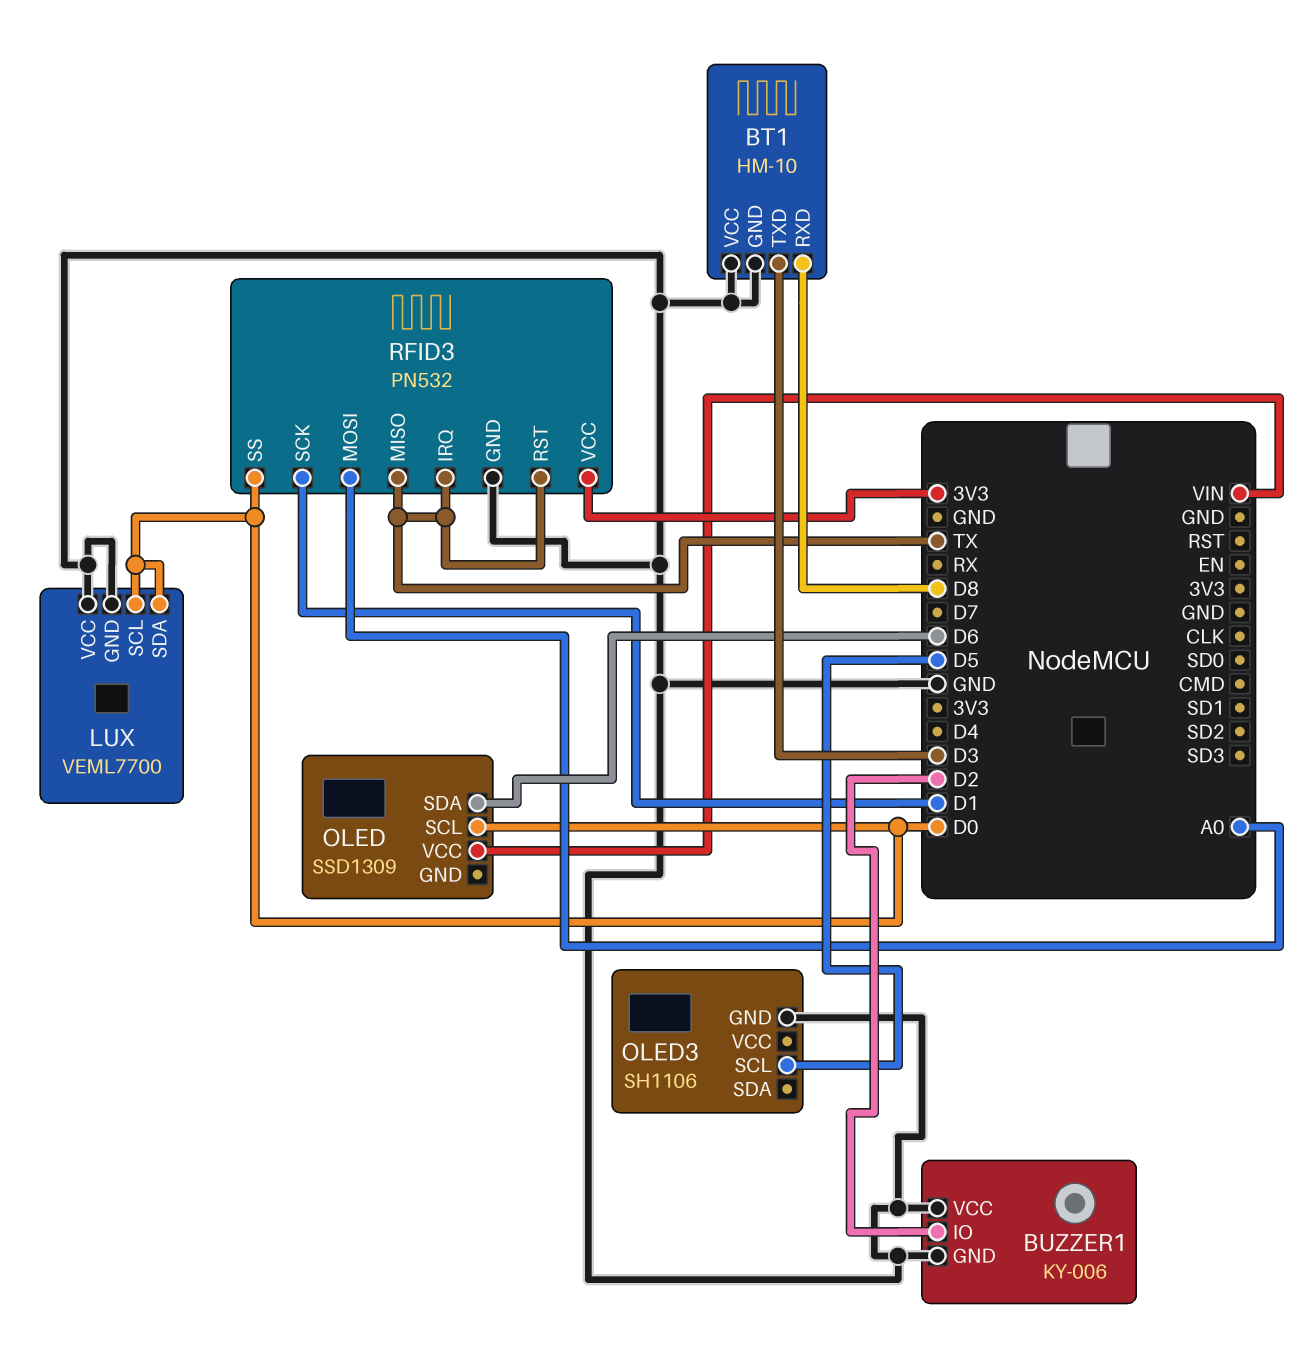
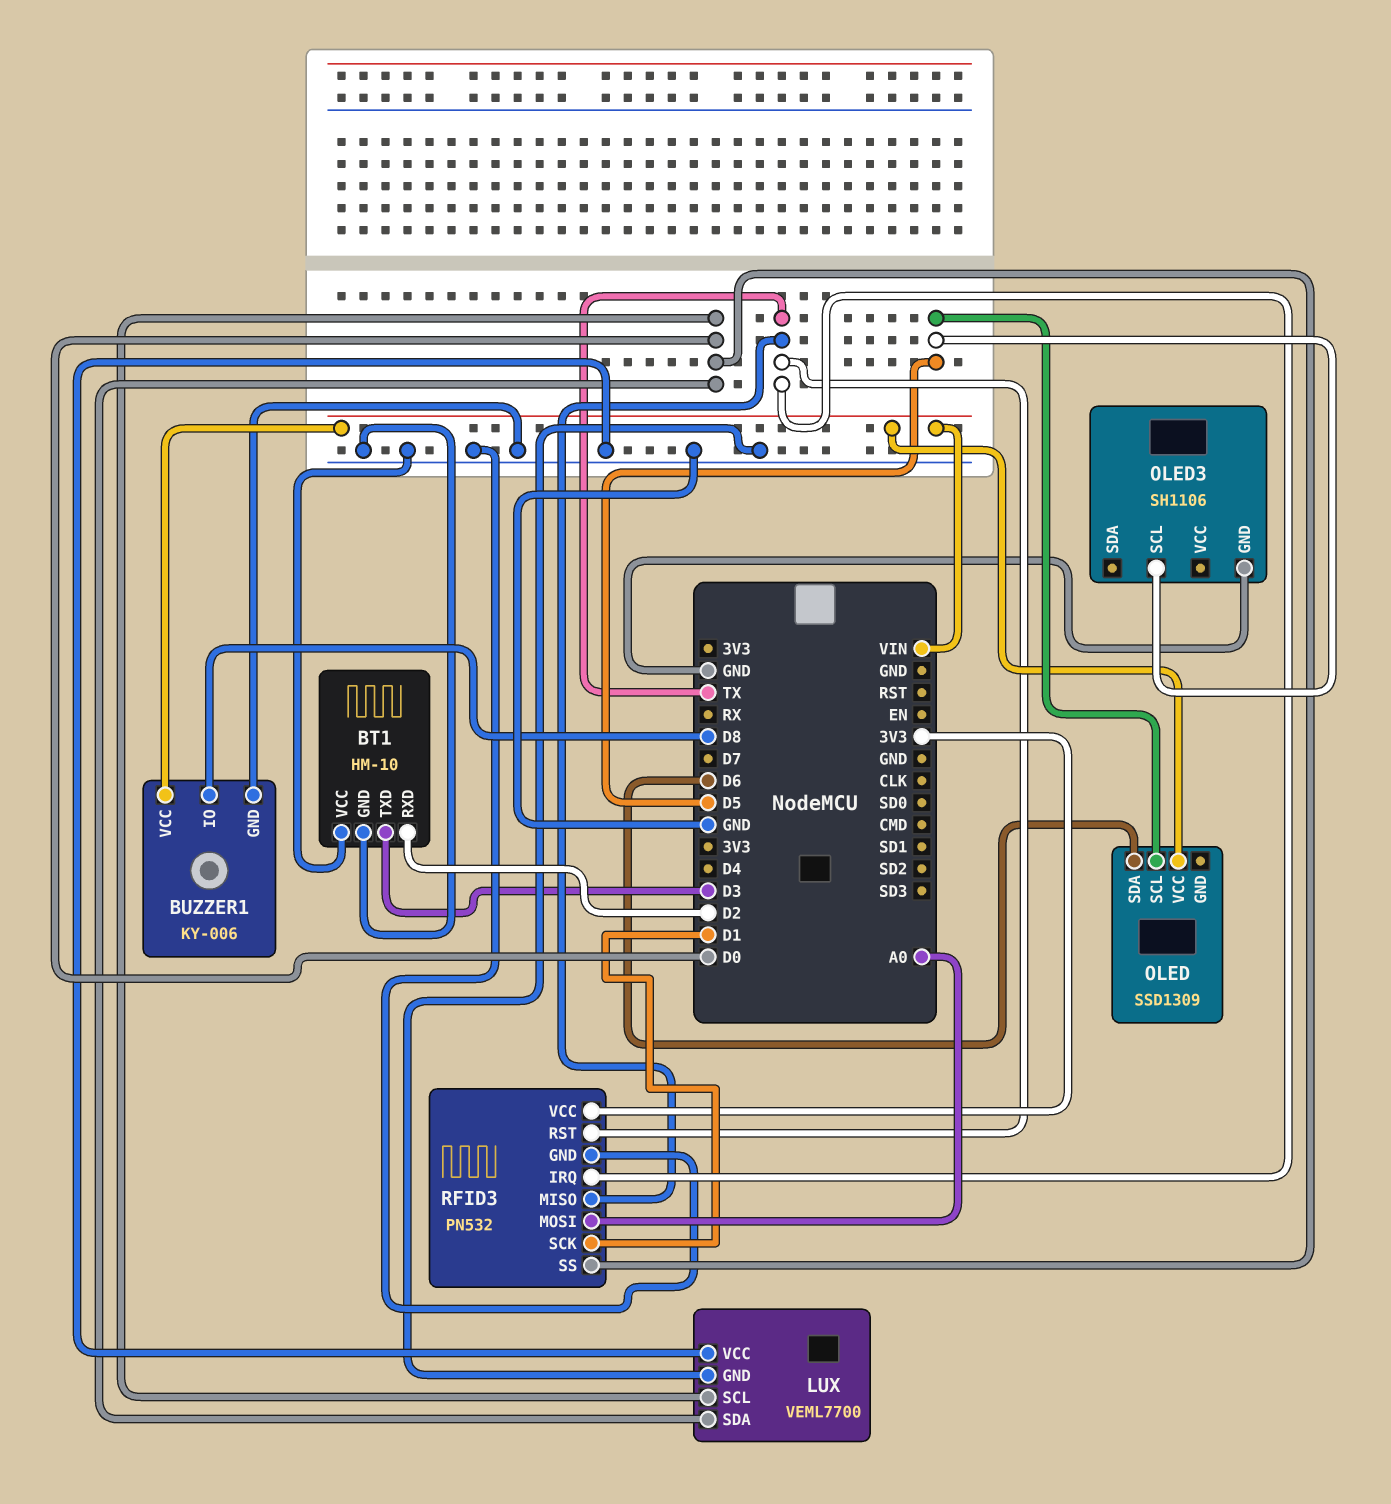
BT1 pin RXD: D8 -> D2
BUZZER1 pin IO: D2 -> D8
BUZZER1 pin VCC: GND -> VIN
OLED pin SCL: D0 -> D5

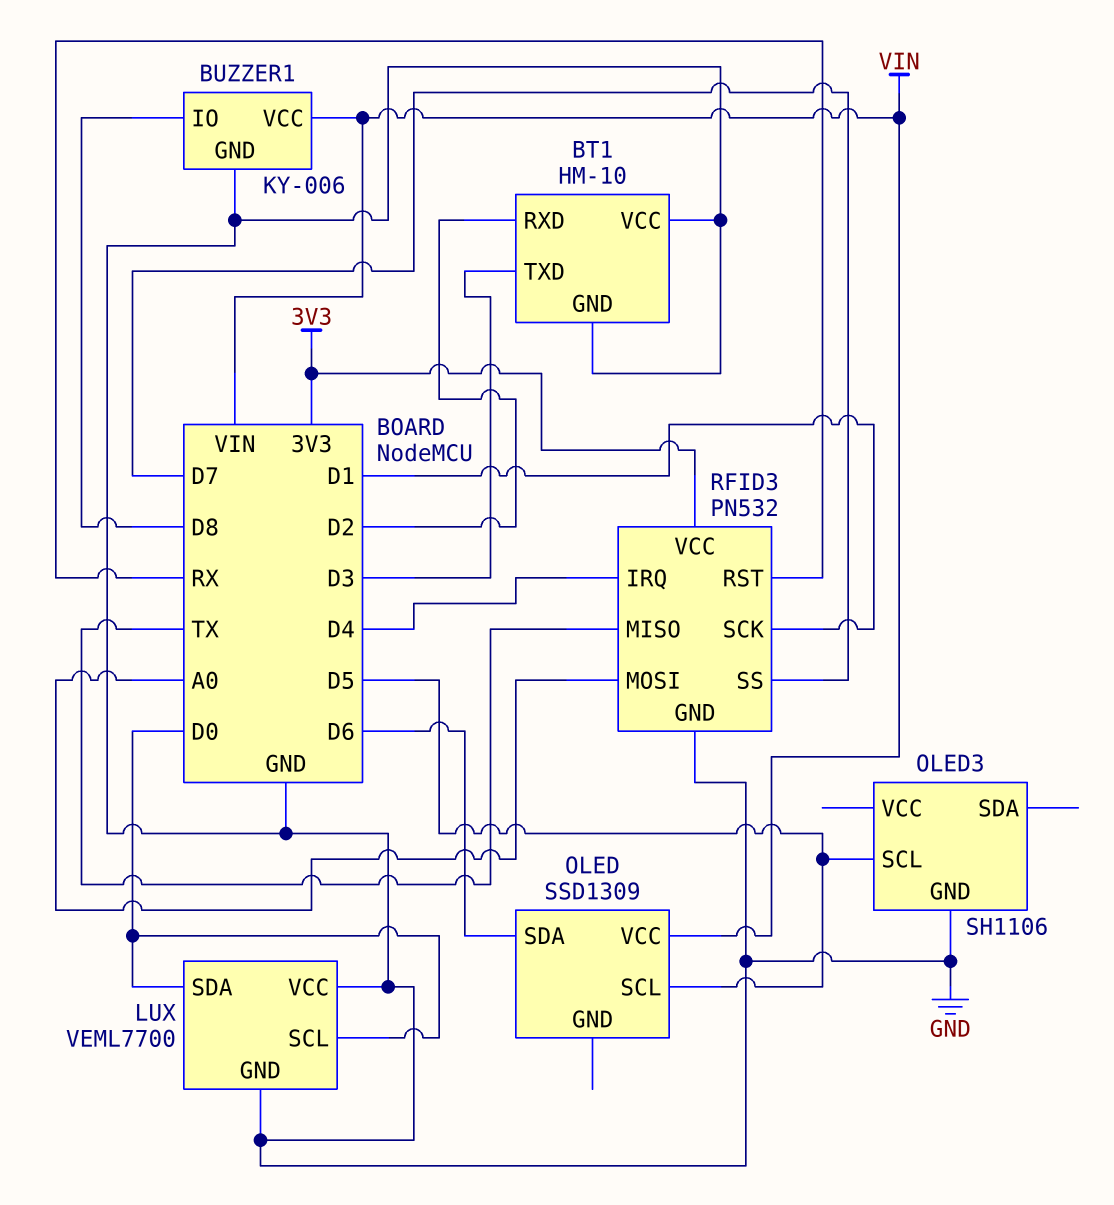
RFID3 pin IRQ: TX -> D4
RFID3 pin RST: TX -> RX
RFID3 pin SS: D0 -> D7

